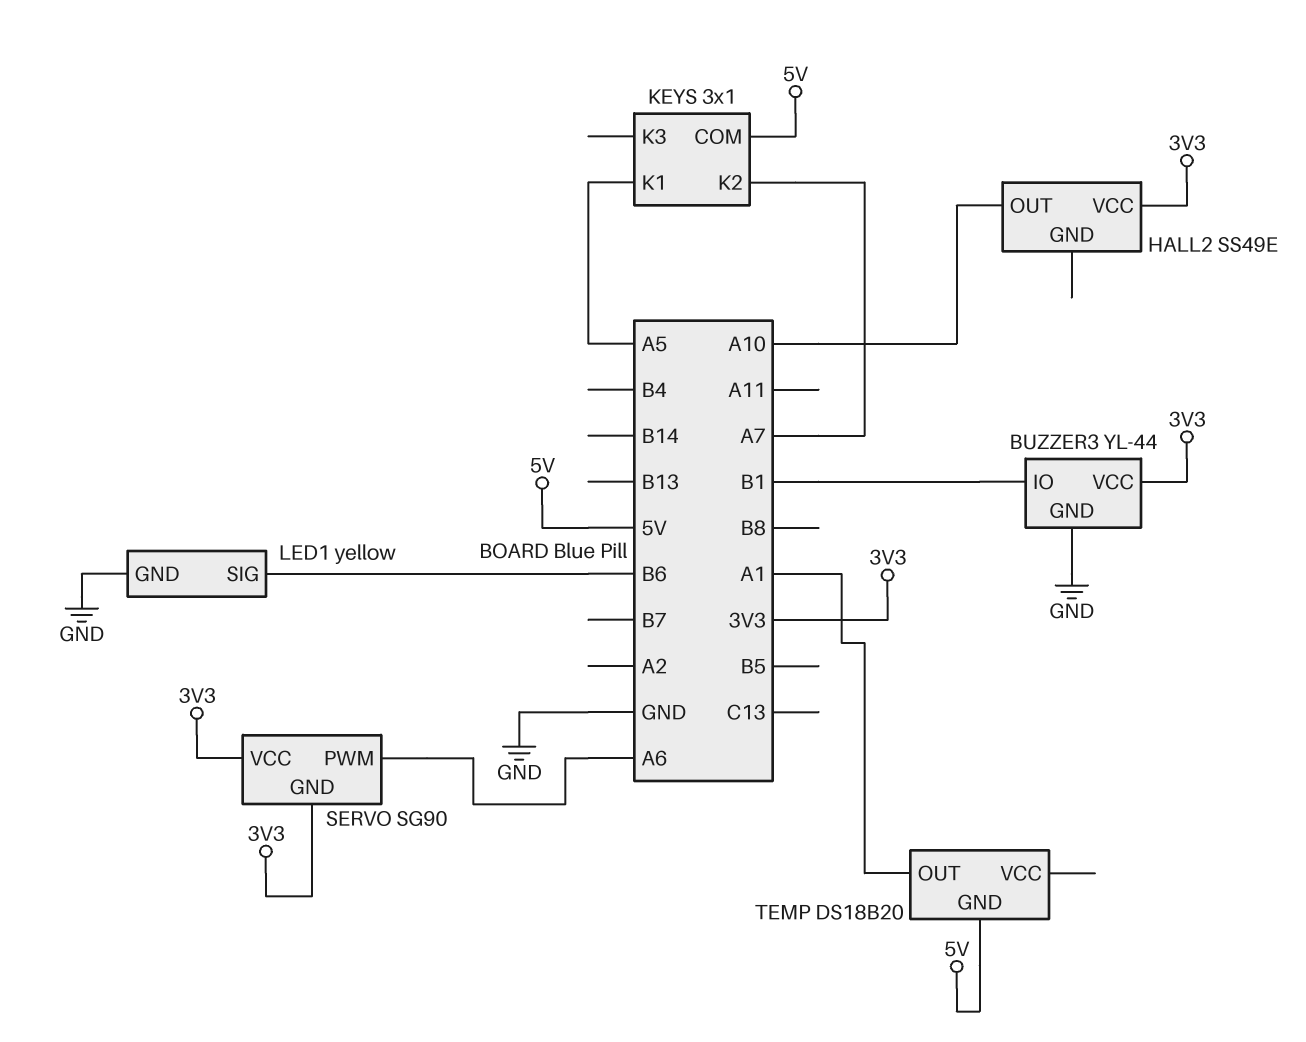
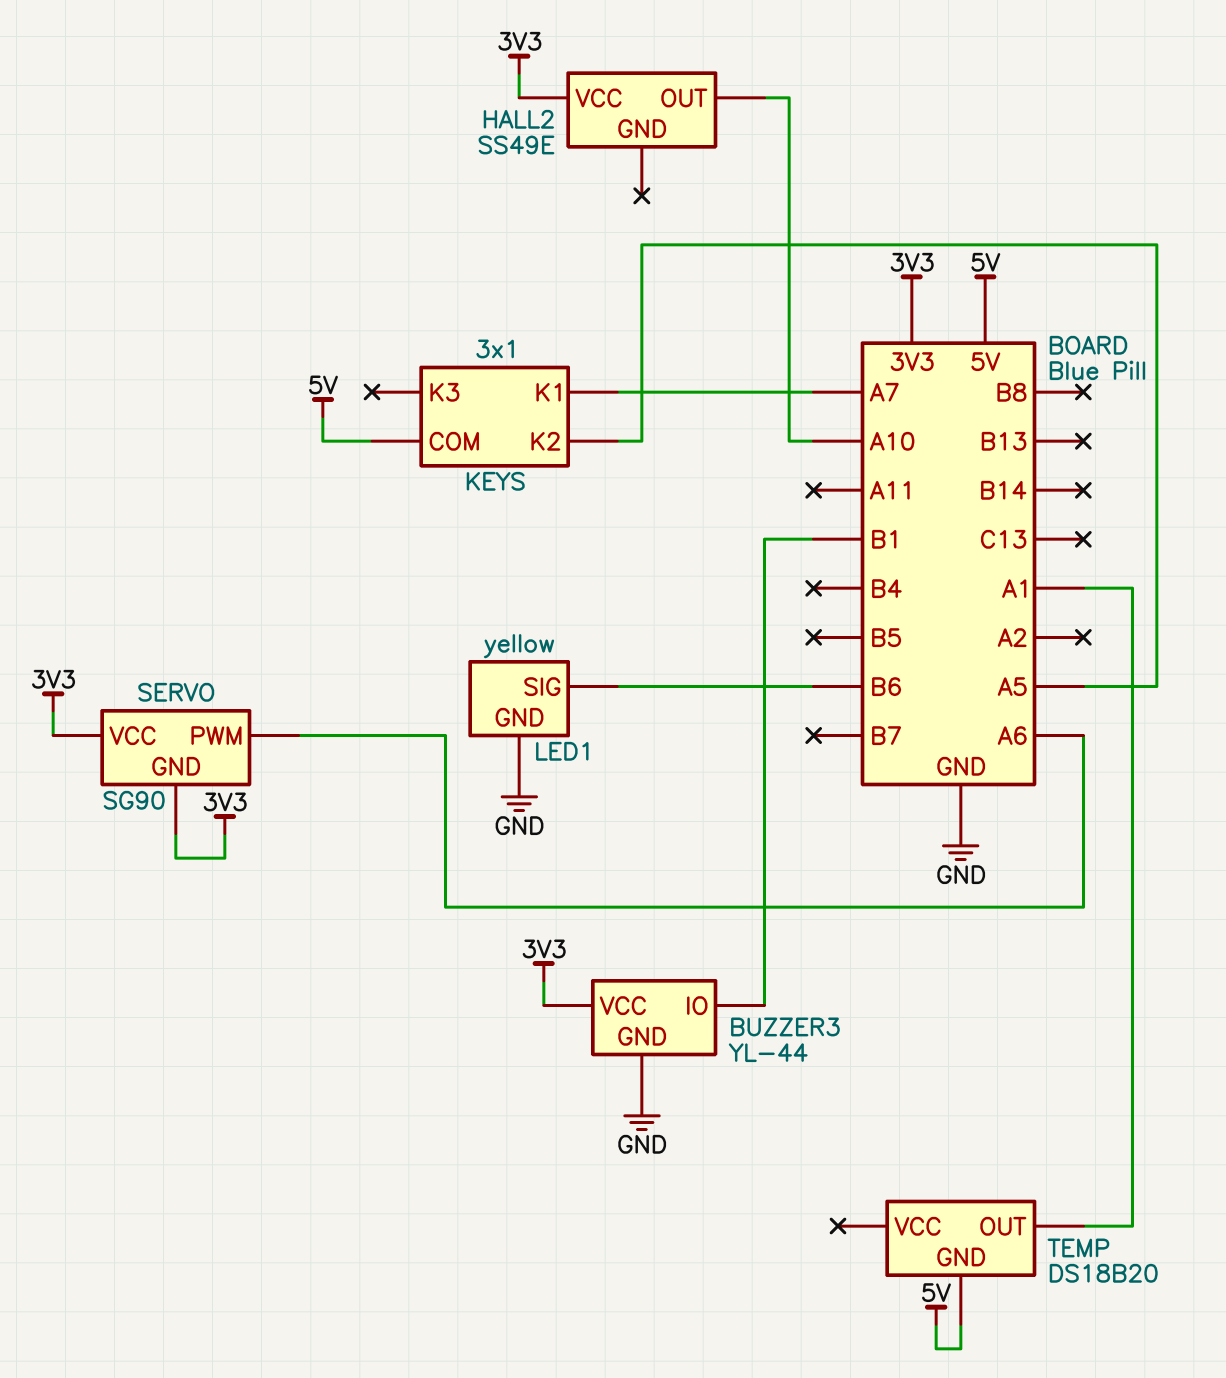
KEYS pin K1: A5 -> A7
KEYS pin K2: A7 -> A5

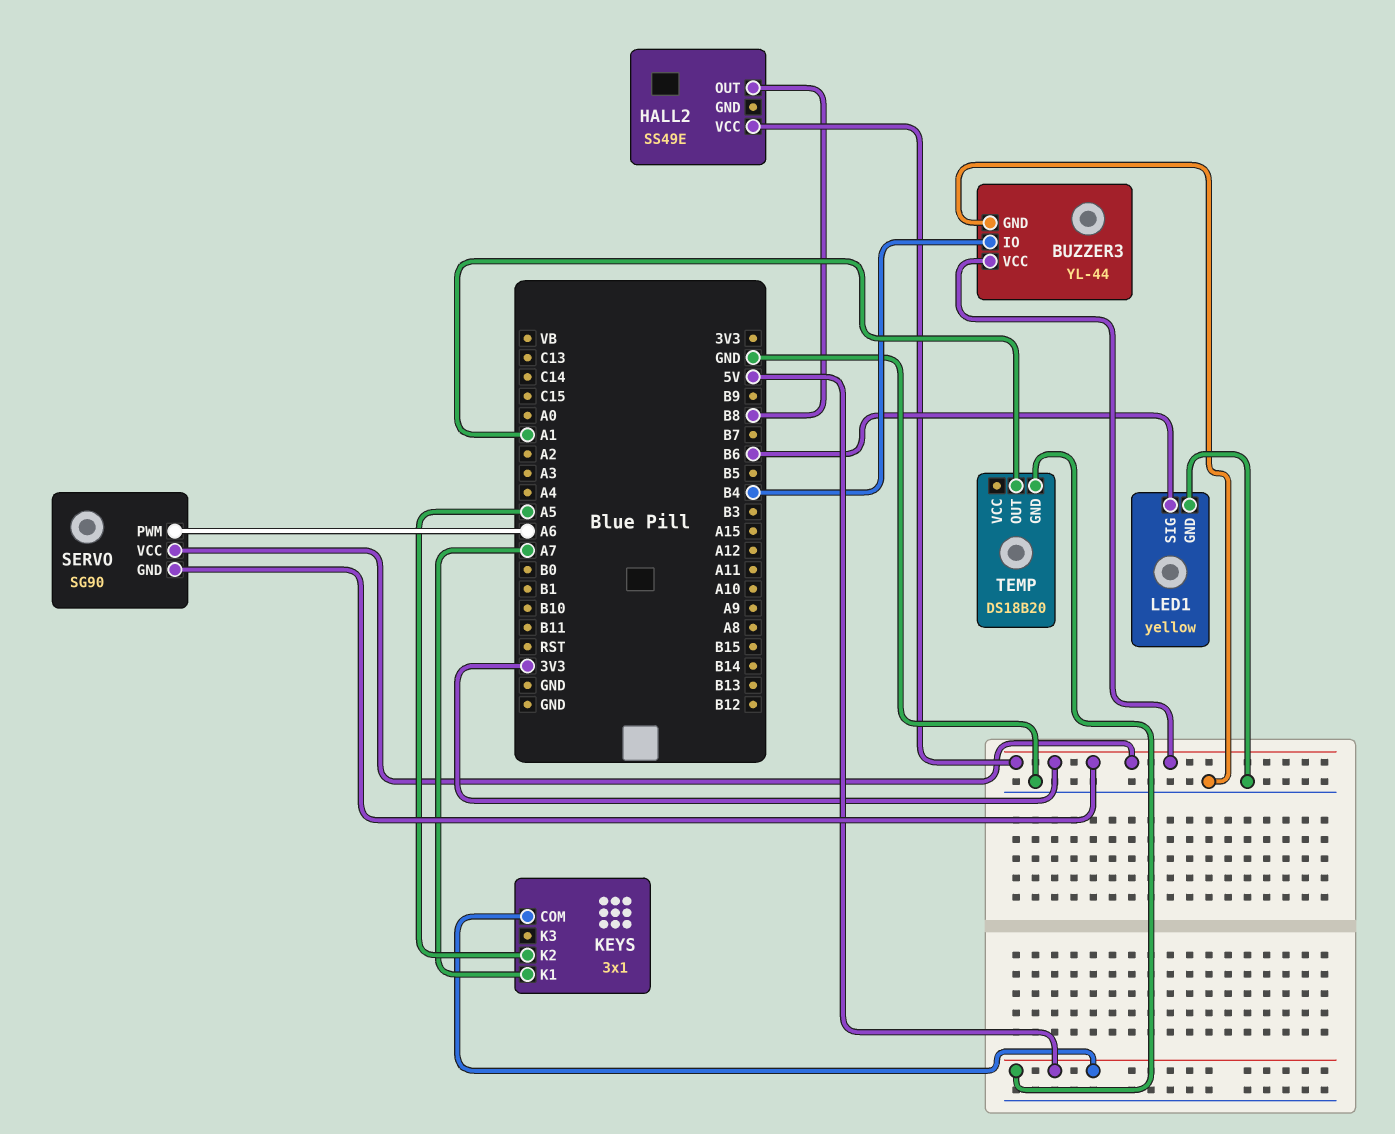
BUZZER3 pin IO: B1 -> B4
HALL2 pin OUT: A10 -> B8

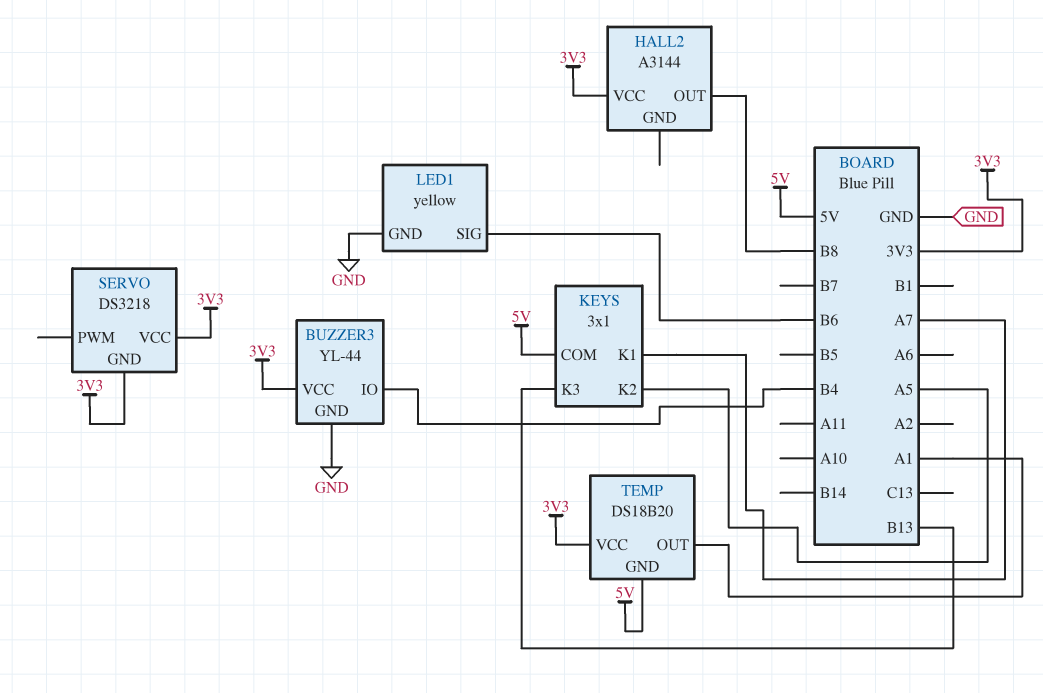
HALL2: SS49E -> A3144
KEYS pin K3: none -> B13
SERVO: SG90 -> DS3218
SERVO pin PWM: A6 -> none
TEMP pin VCC: none -> 3V3

